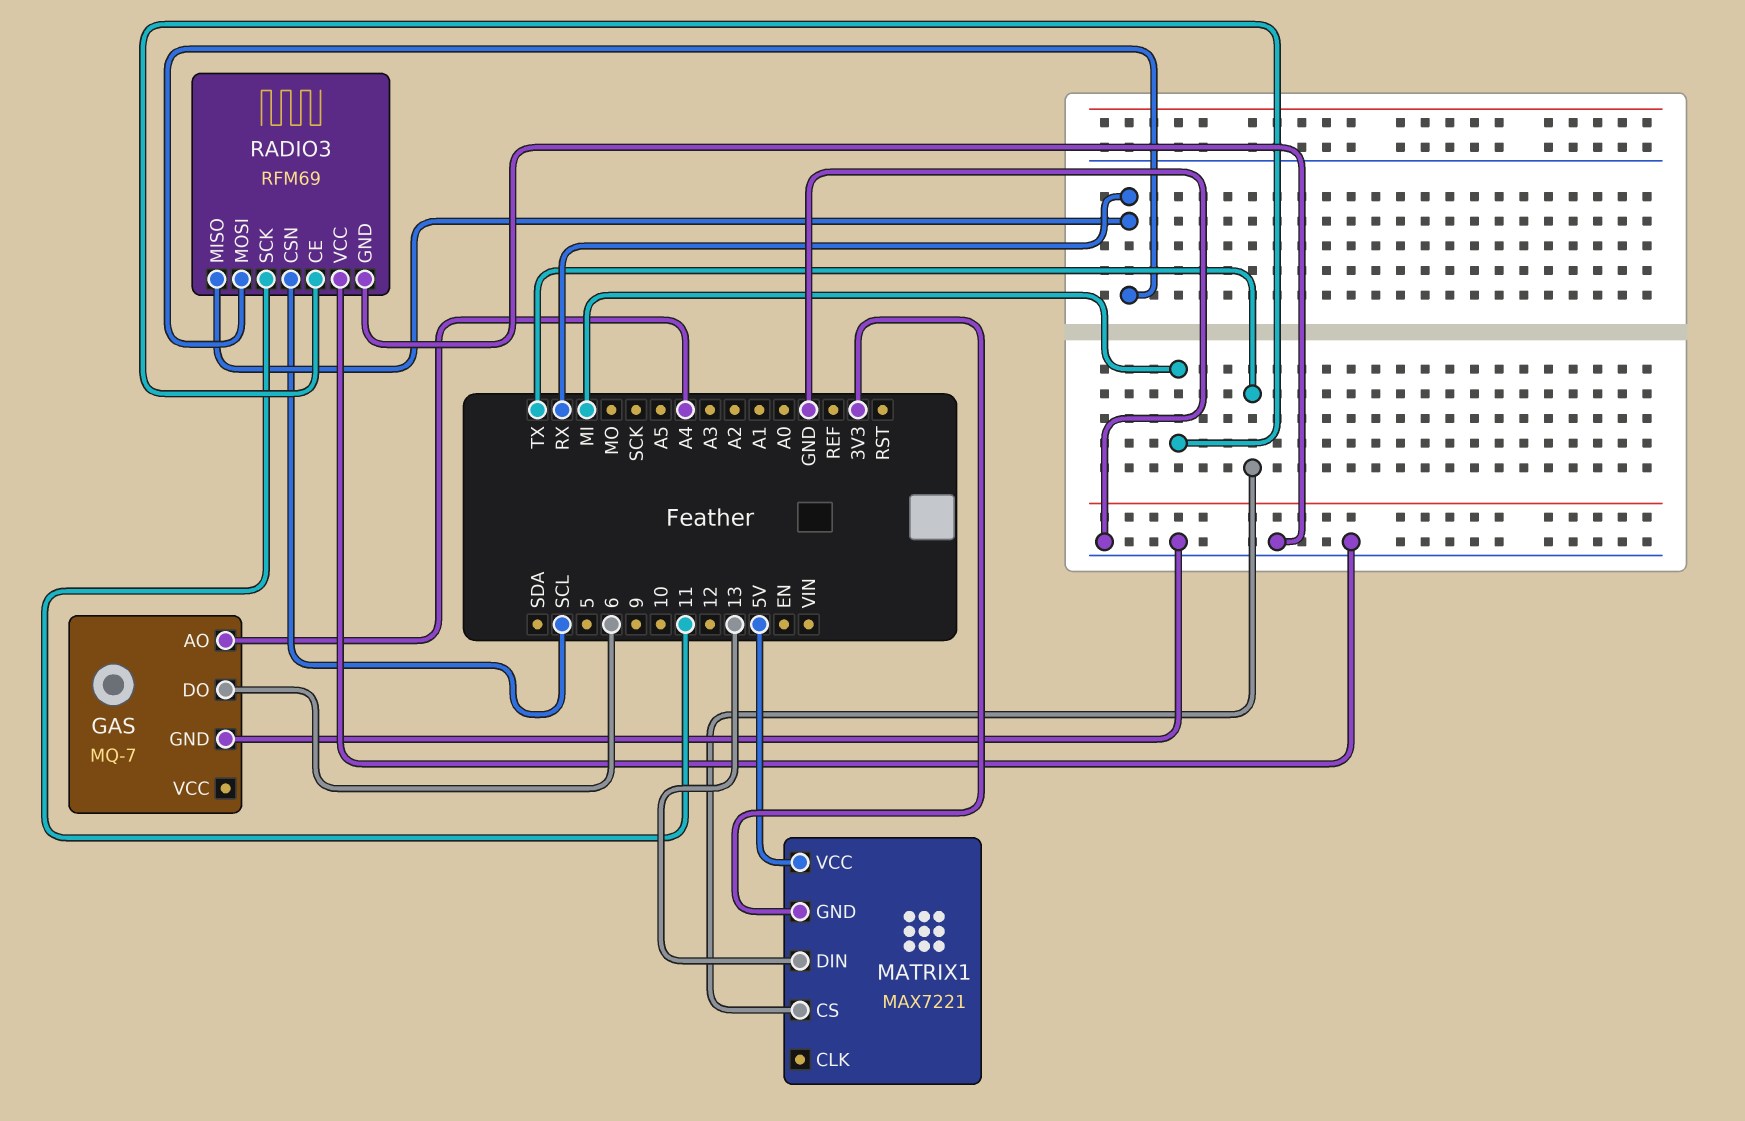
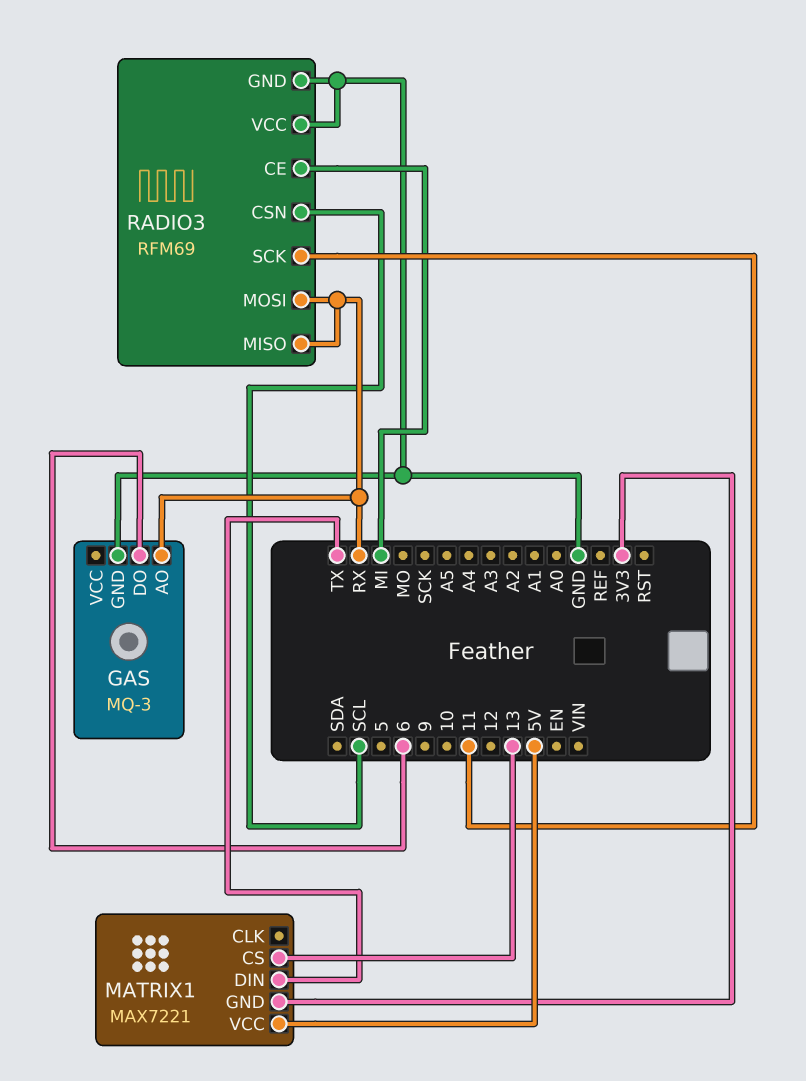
GAS: MQ-7 -> MQ-3
GAS pin AO: A4 -> RX
MATRIX1 pin CS: TX -> 13
MATRIX1 pin DIN: 13 -> TX

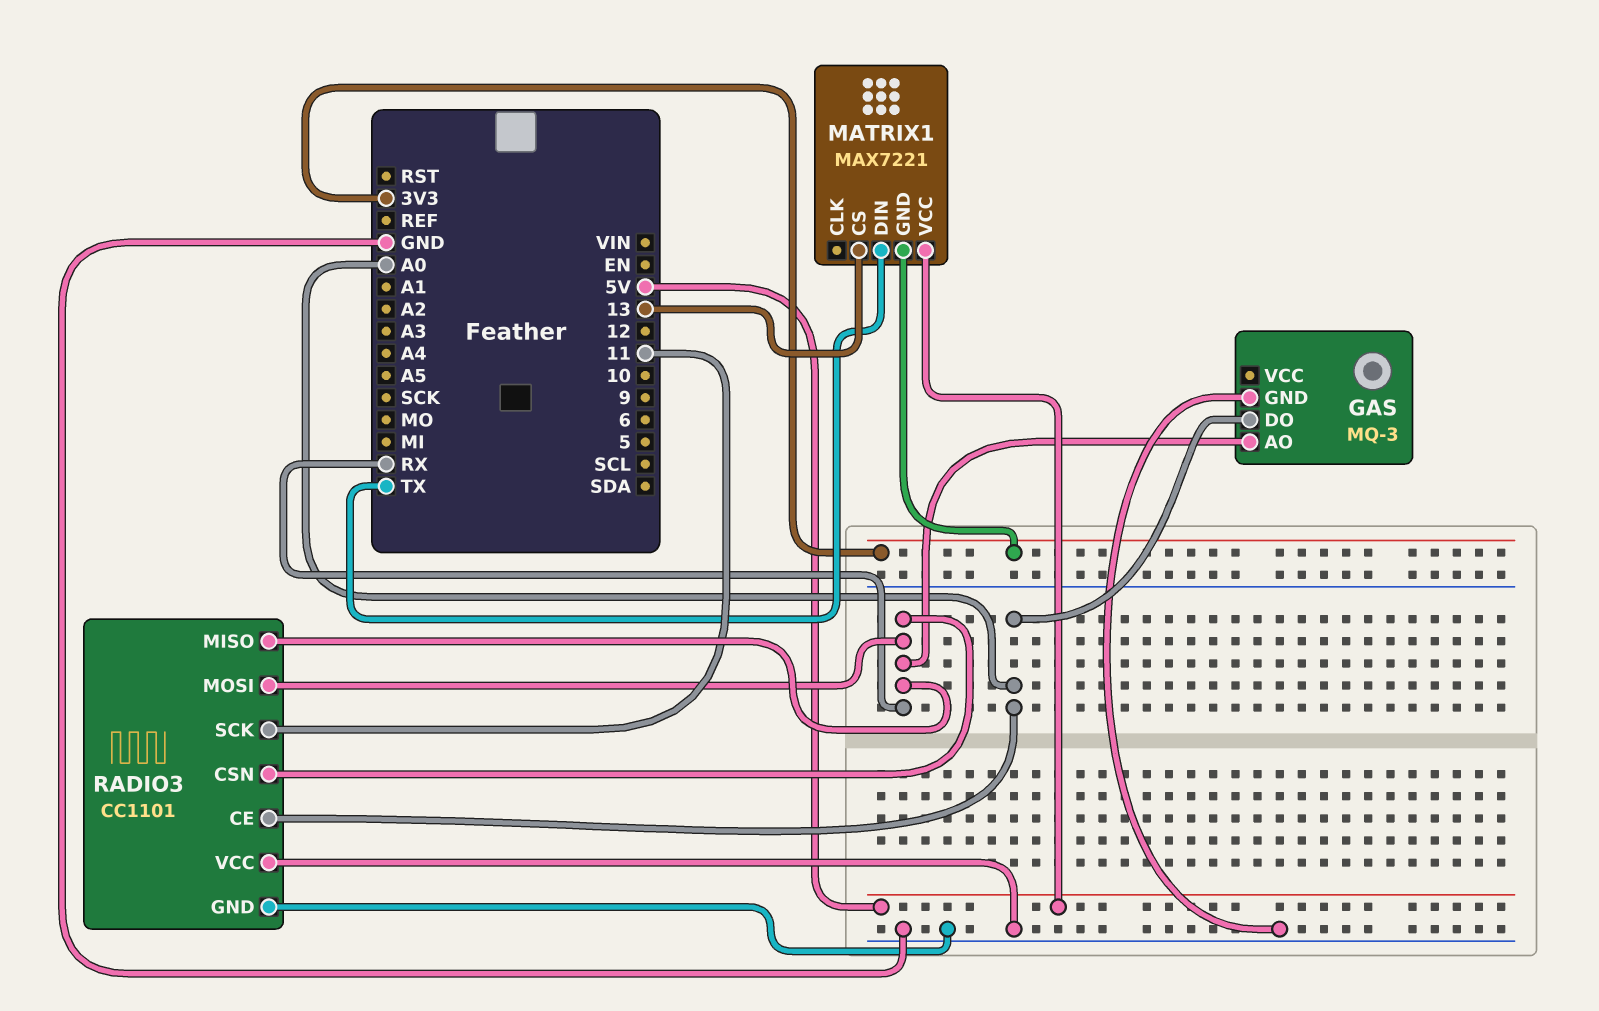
GAS pin DO: 6 -> A0
RADIO3: RFM69 -> CC1101
RADIO3 pin CE: MI -> A0
RADIO3 pin CSN: SCL -> RX

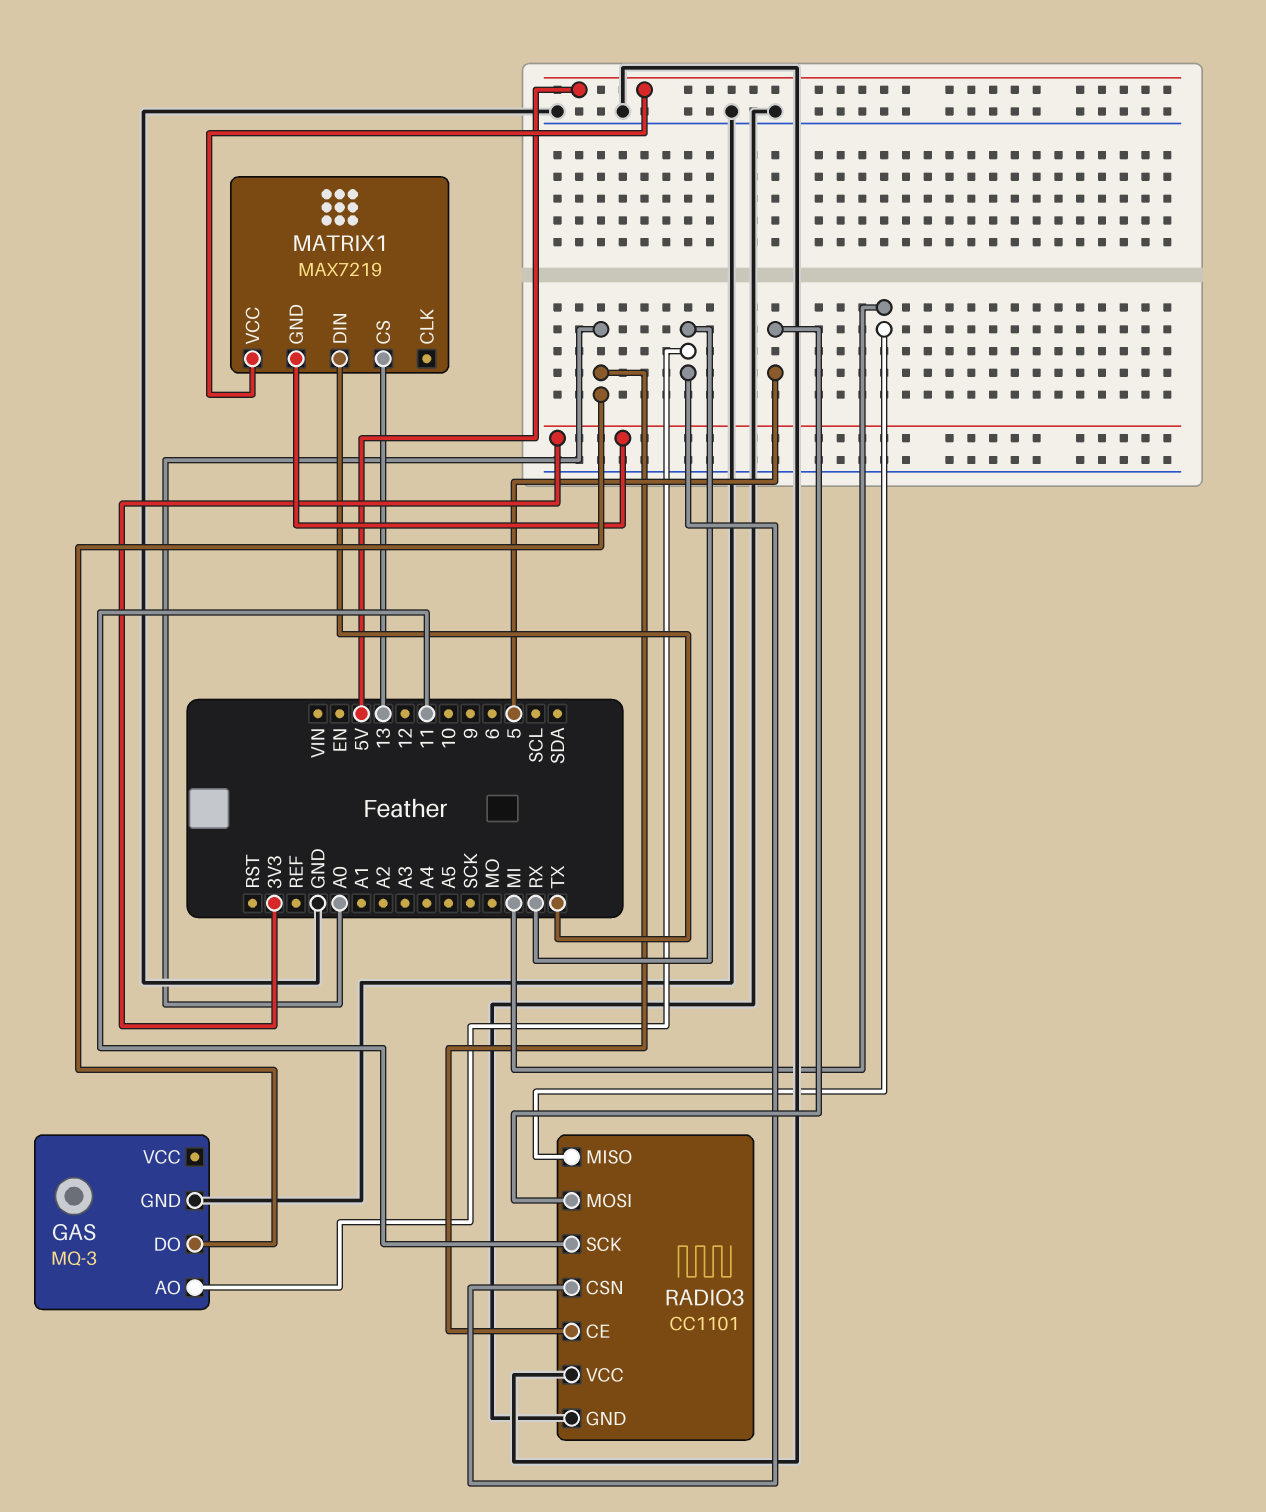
MATRIX1: MAX7221 -> MAX7219
RADIO3 pin MISO: RX -> MI
RADIO3 pin MOSI: RX -> 5

